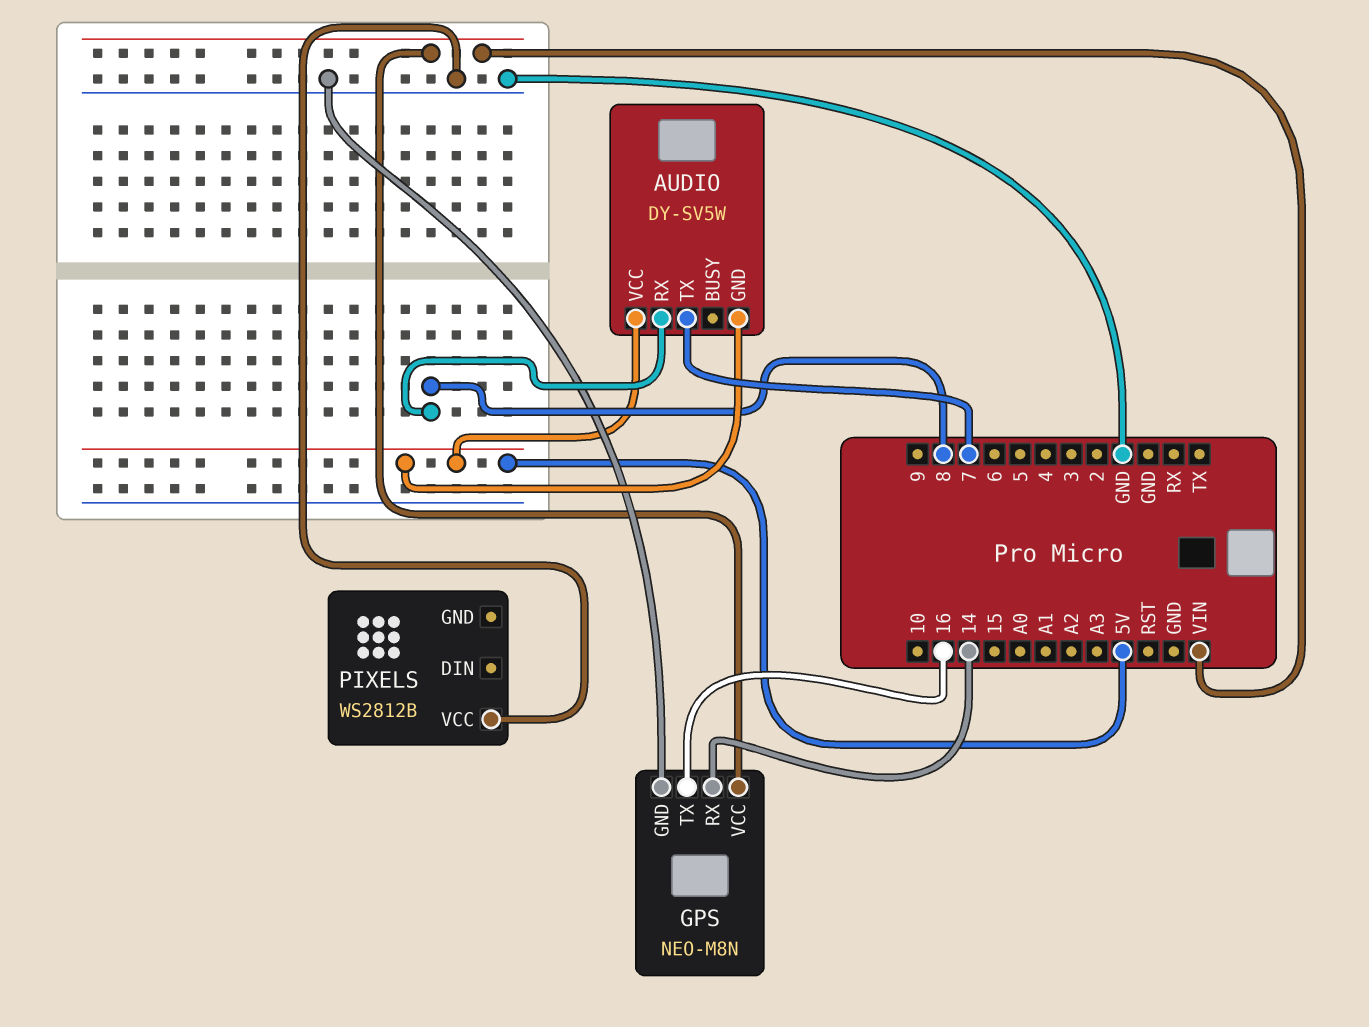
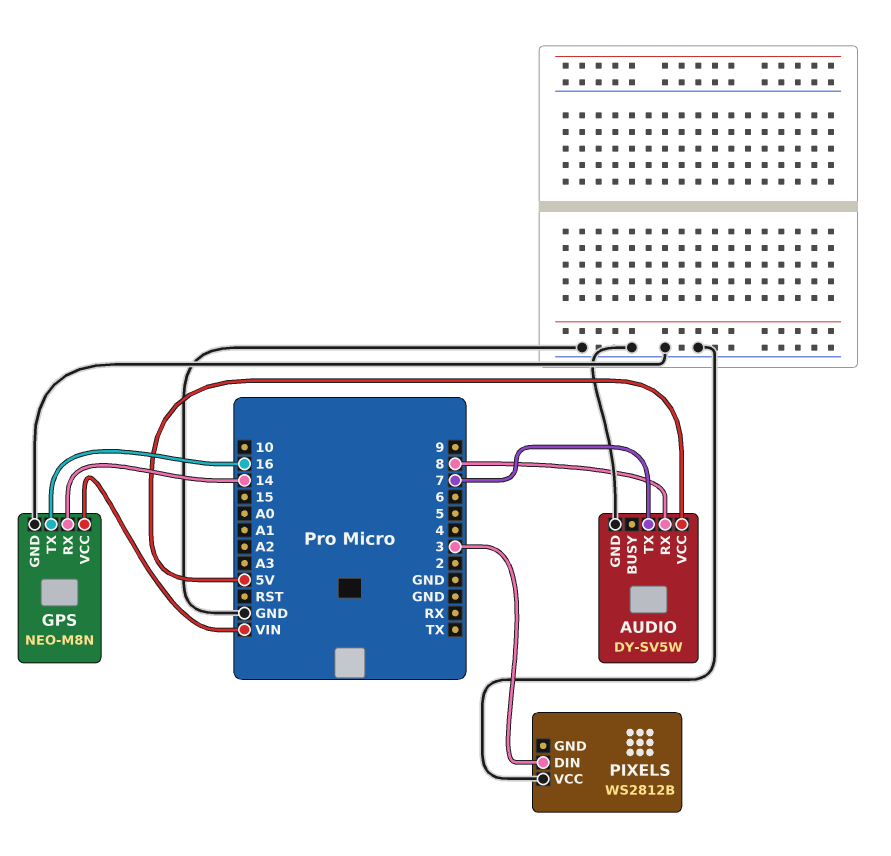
AUDIO pin GND: 5V -> GND
PIXELS pin DIN: none -> 3

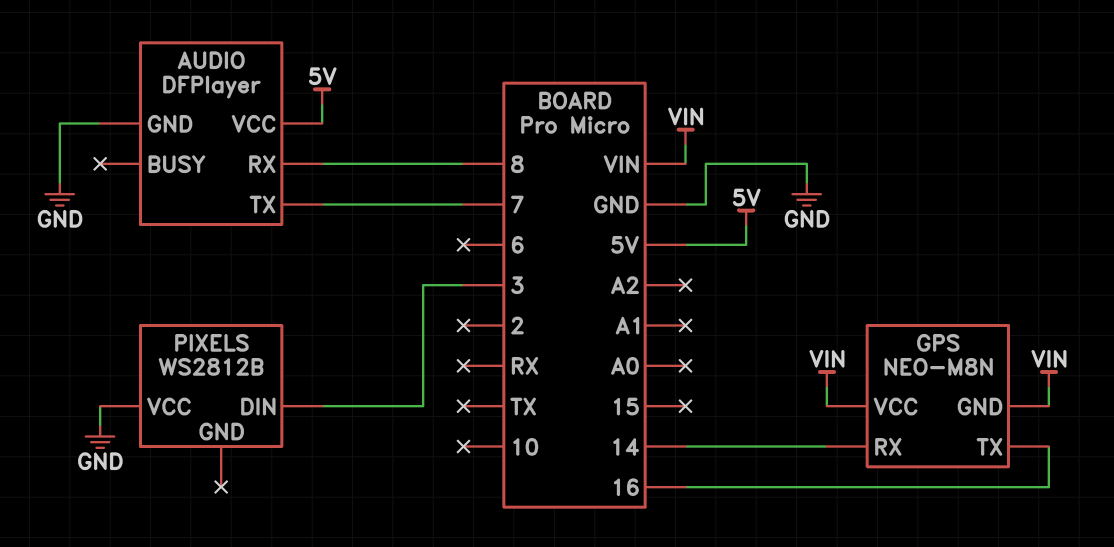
AUDIO: DY-SV5W -> DFPlayer
GPS pin GND: GND -> VIN

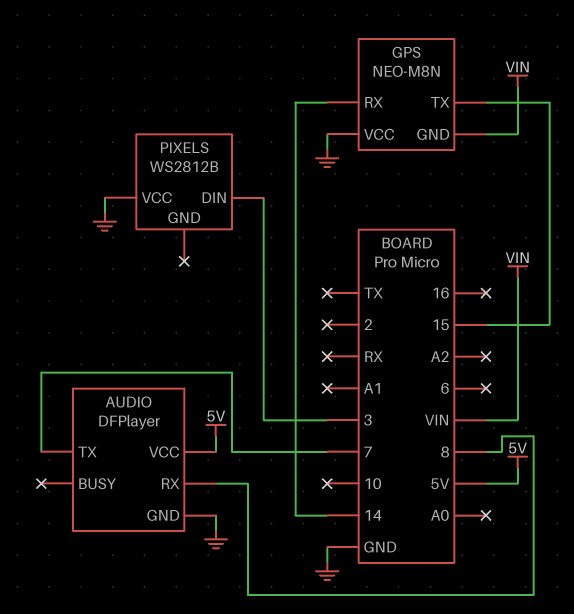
GPS pin TX: 16 -> 15
GPS pin VCC: VIN -> GND

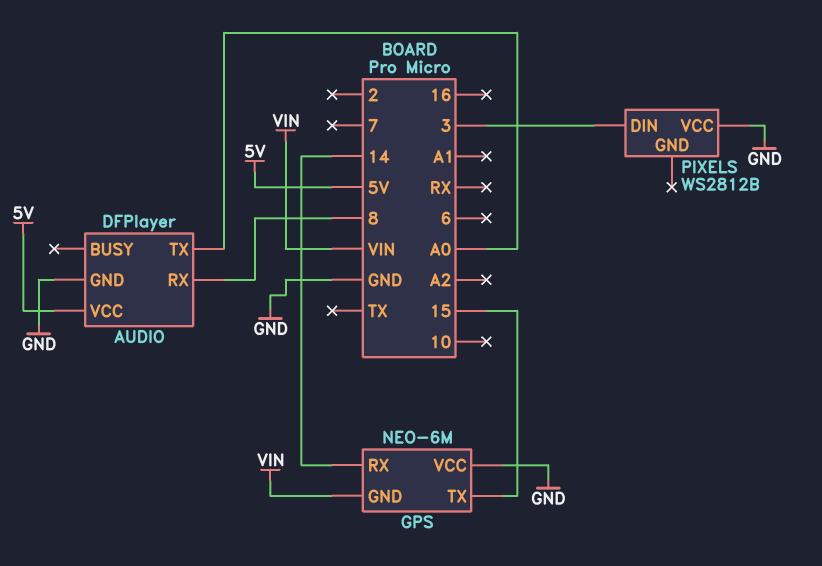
AUDIO pin TX: 7 -> A0
GPS: NEO-M8N -> NEO-6M

